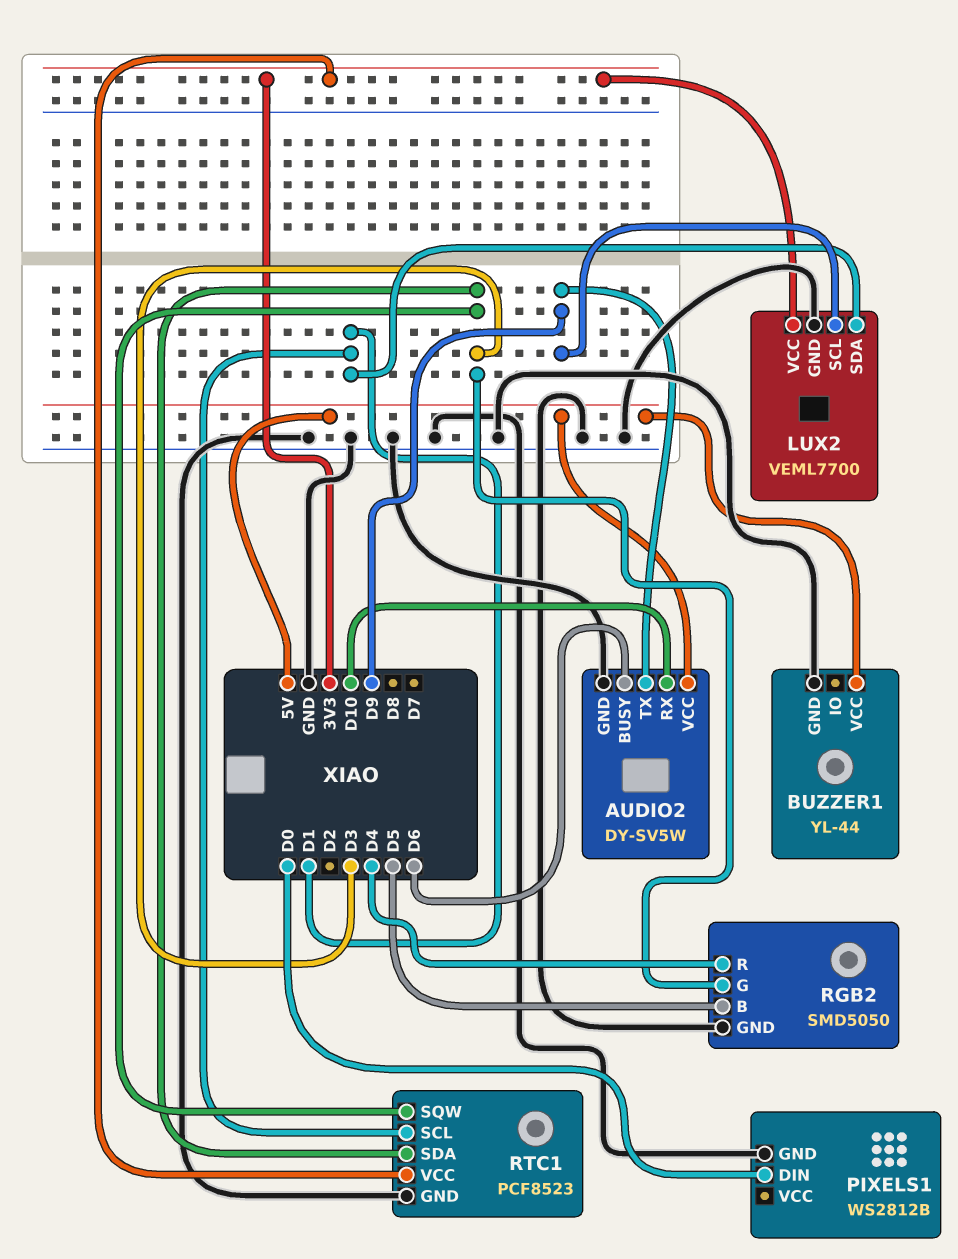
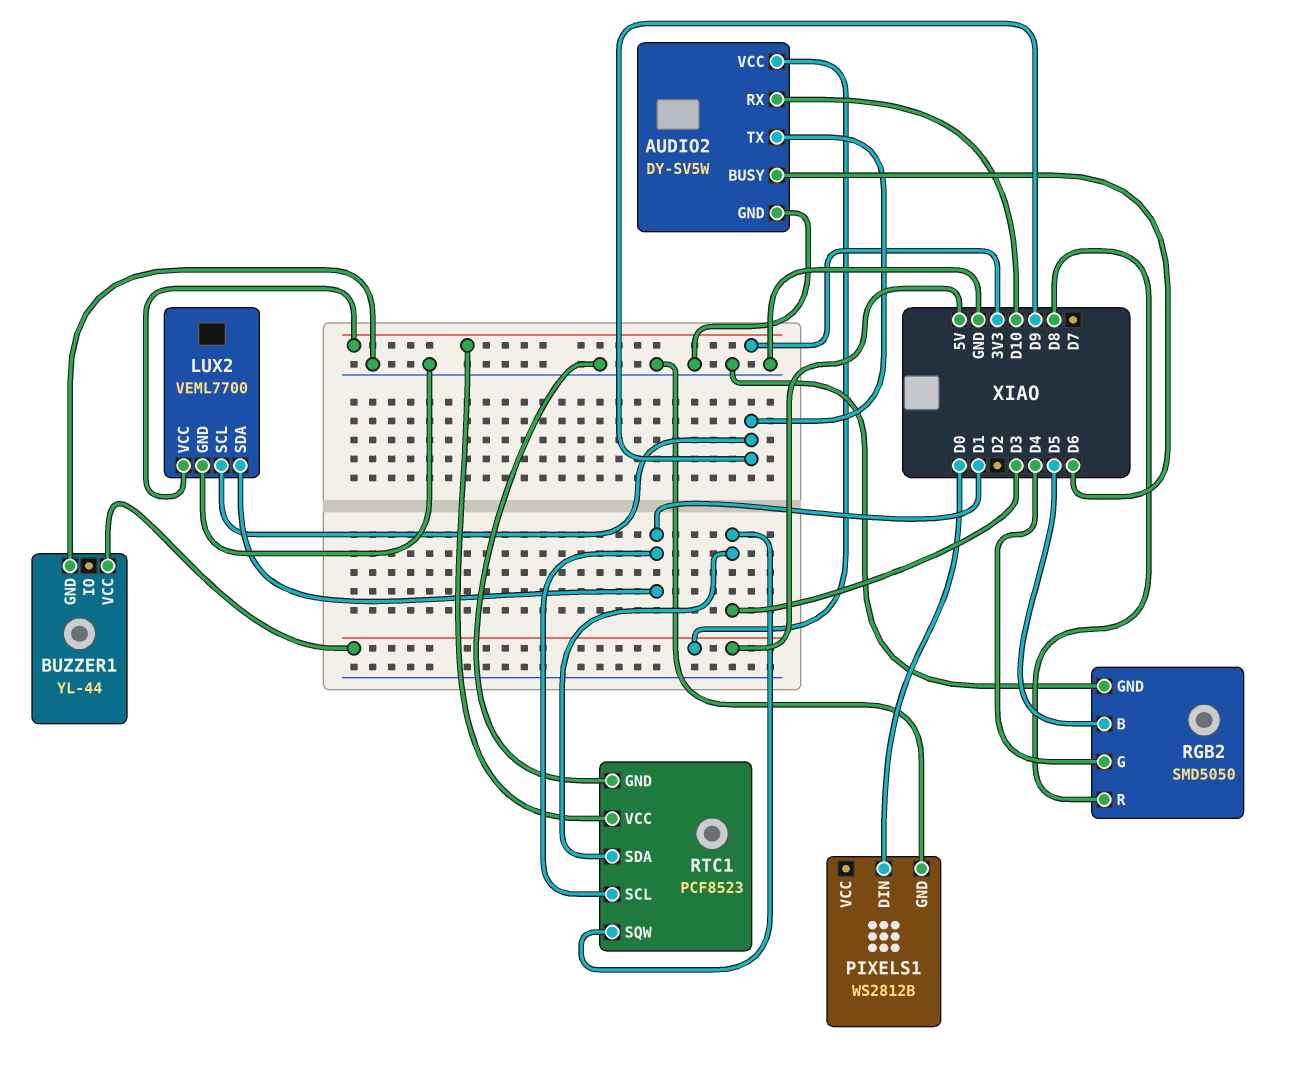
RGB2 pin G: D3 -> D4
RGB2 pin R: D4 -> D8

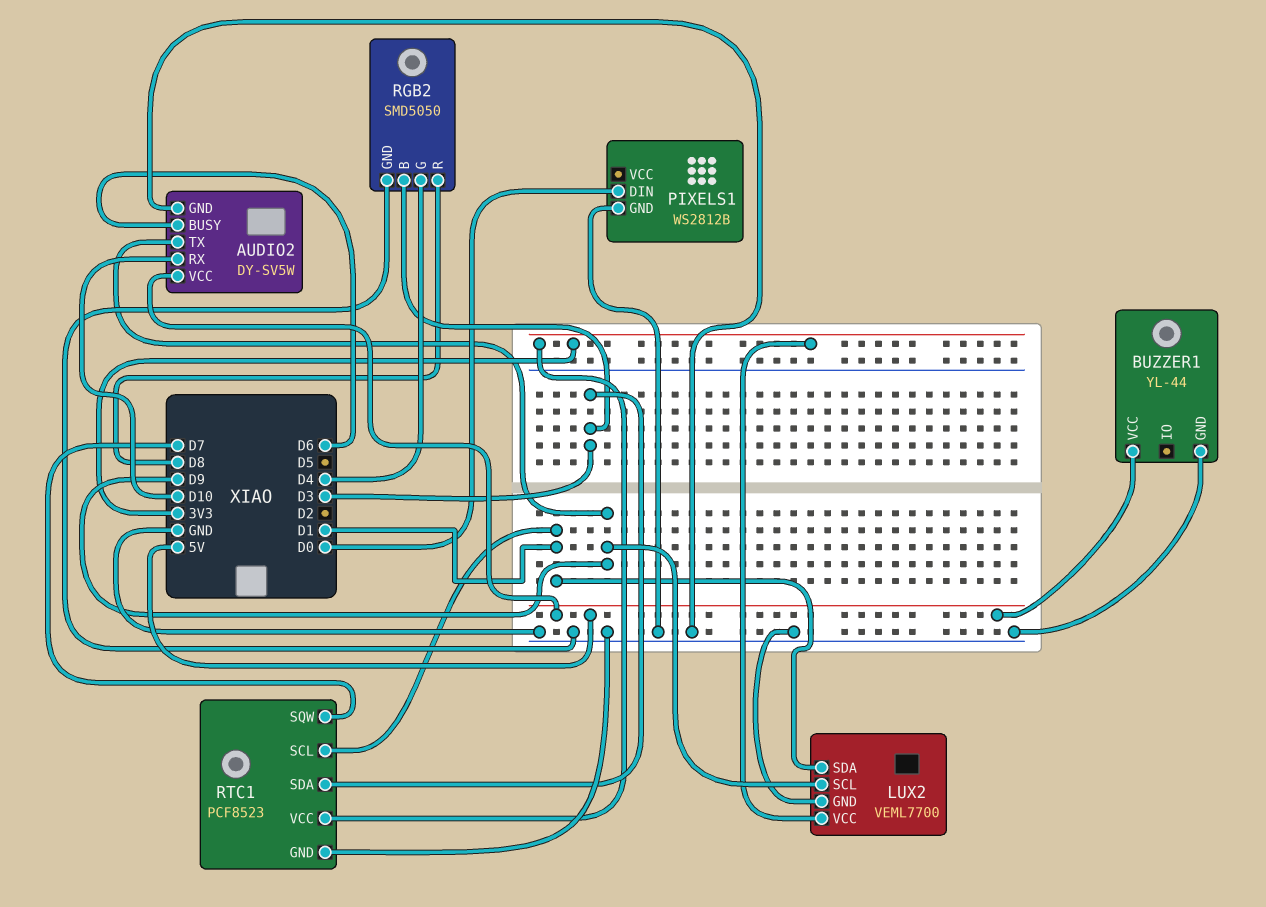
RGB2 pin B: D5 -> D3
RTC1 pin SQW: D3 -> D7

